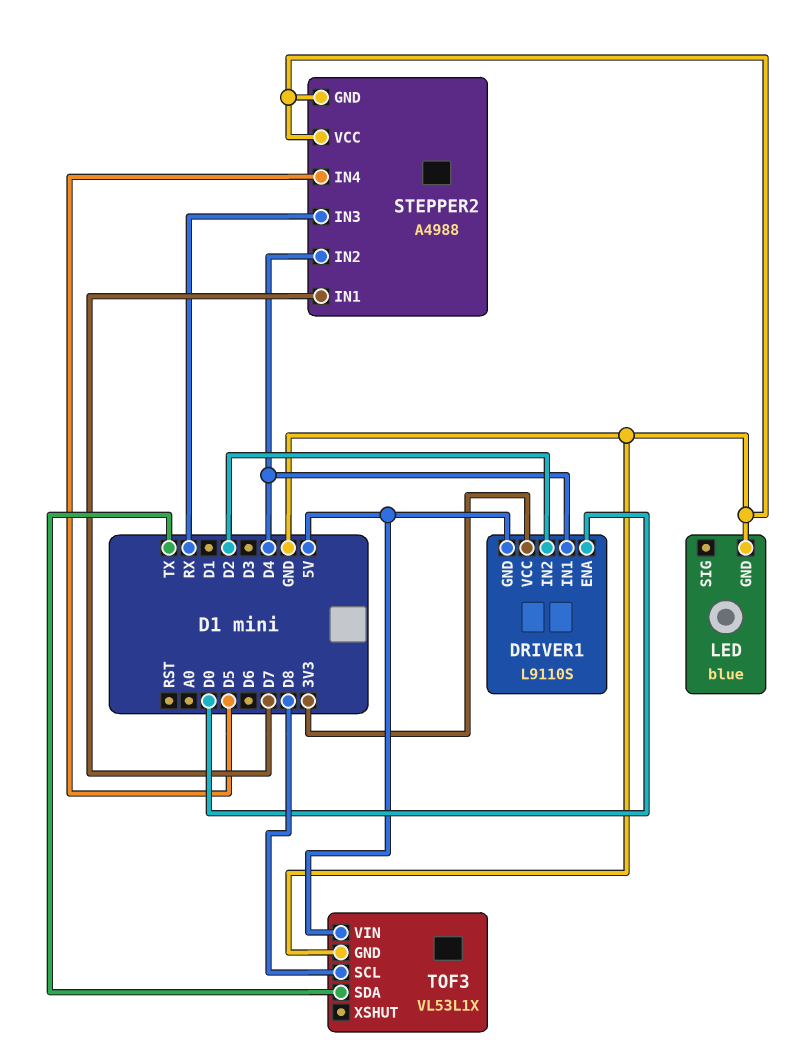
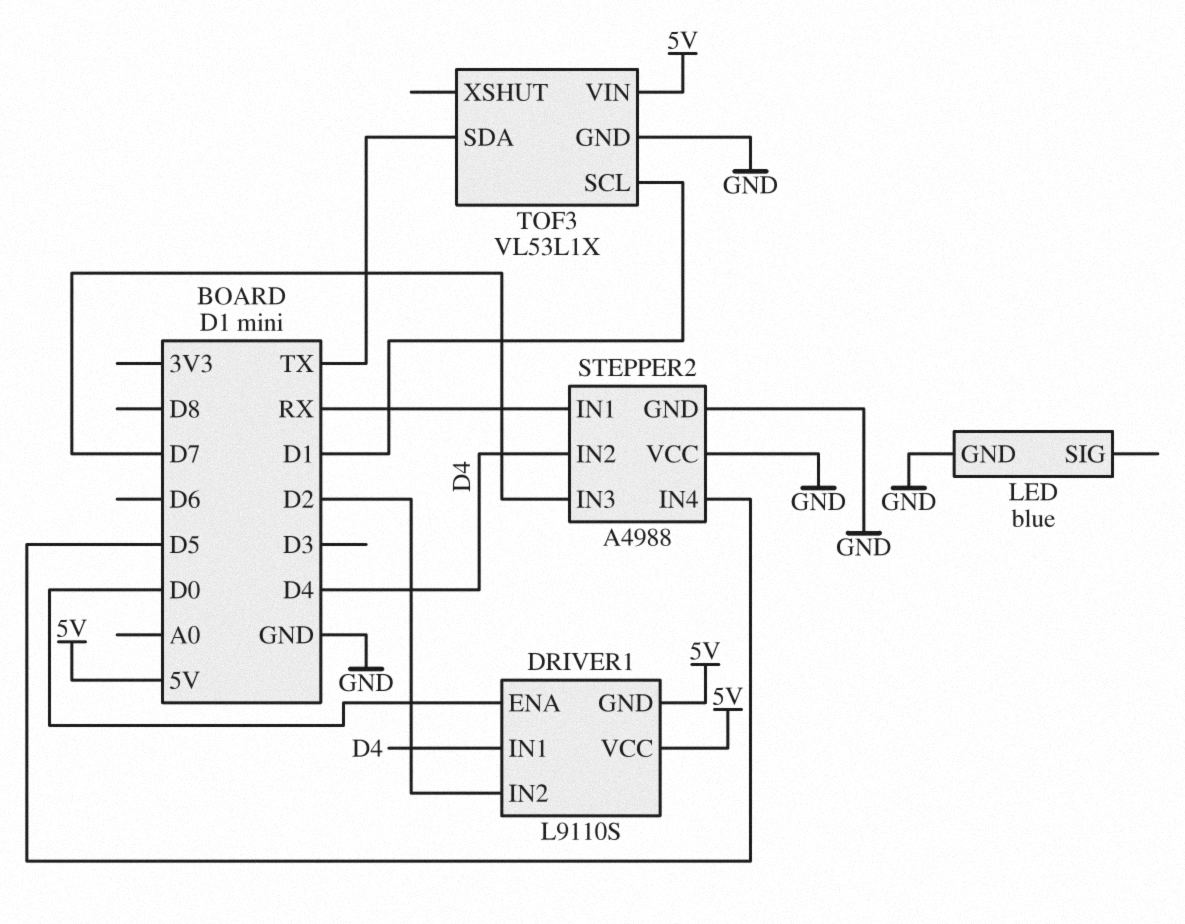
DRIVER1 pin VCC: 3V3 -> 5V
STEPPER2 pin IN1: D7 -> RX
STEPPER2 pin IN3: RX -> D7
TOF3 pin SCL: D8 -> D1

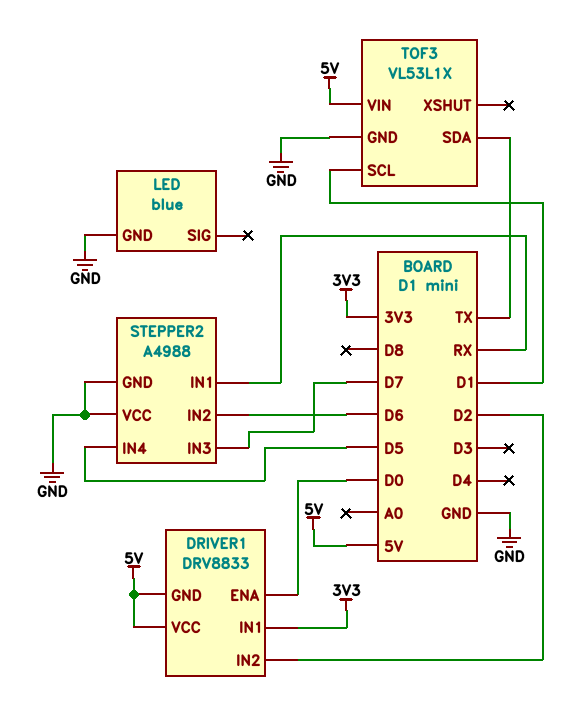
DRIVER1: L9110S -> DRV8833
DRIVER1 pin IN1: D4 -> 3V3
STEPPER2 pin IN2: D4 -> D6

